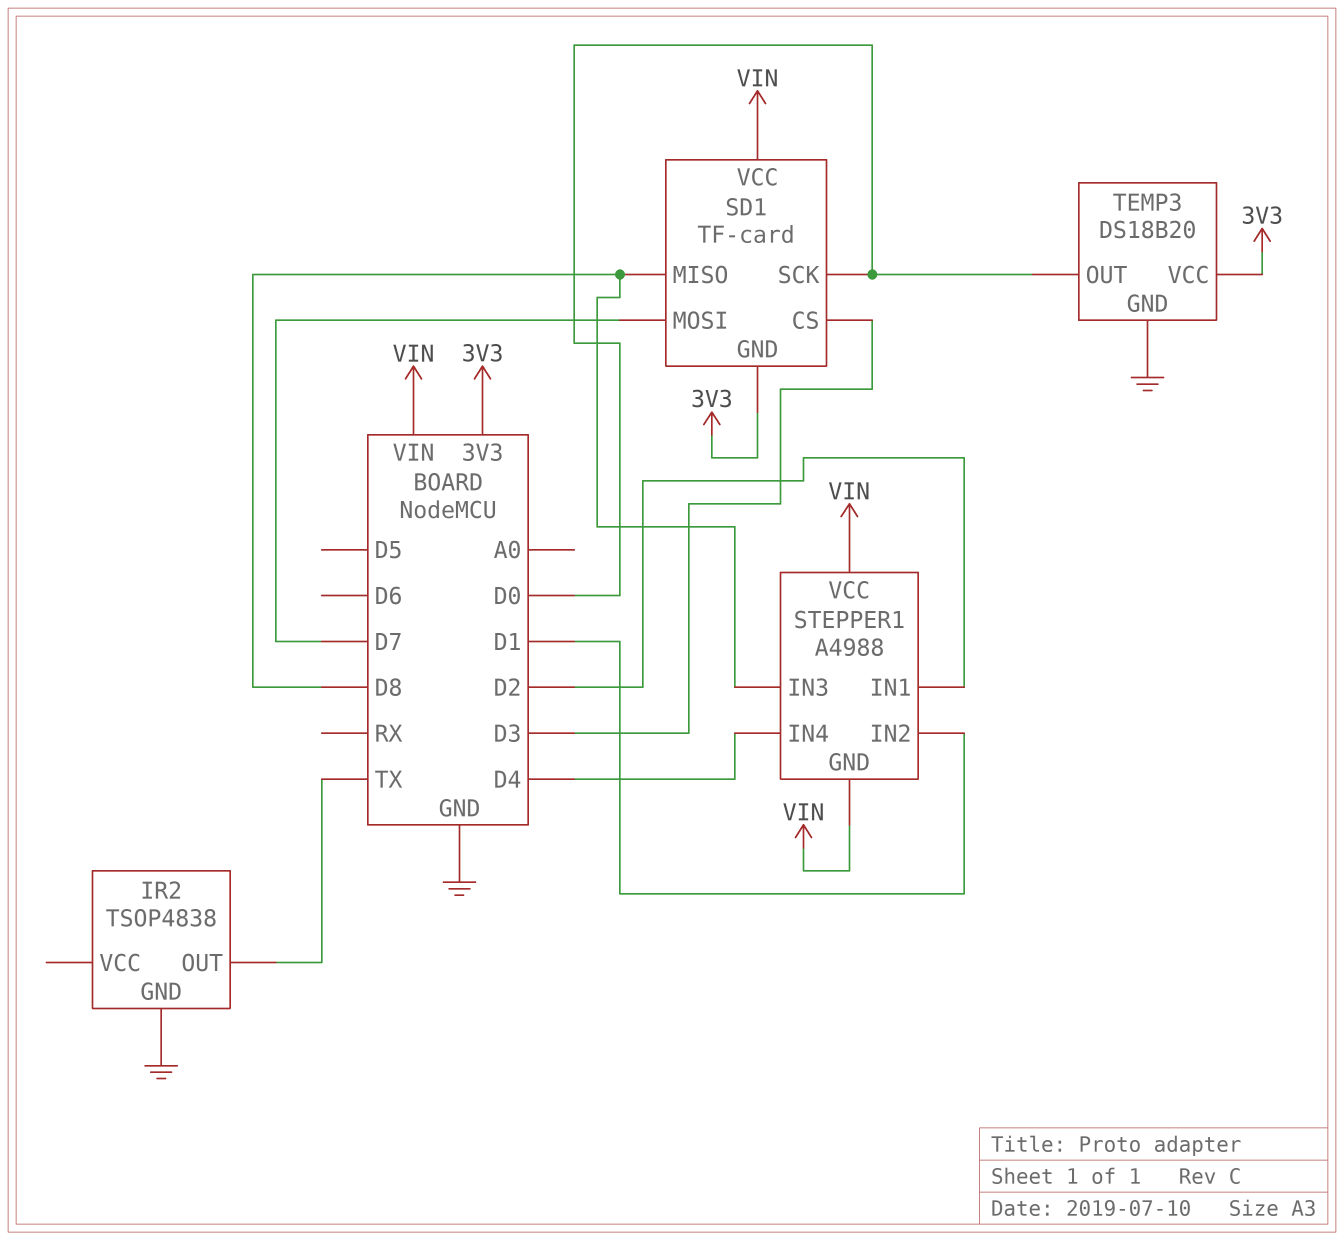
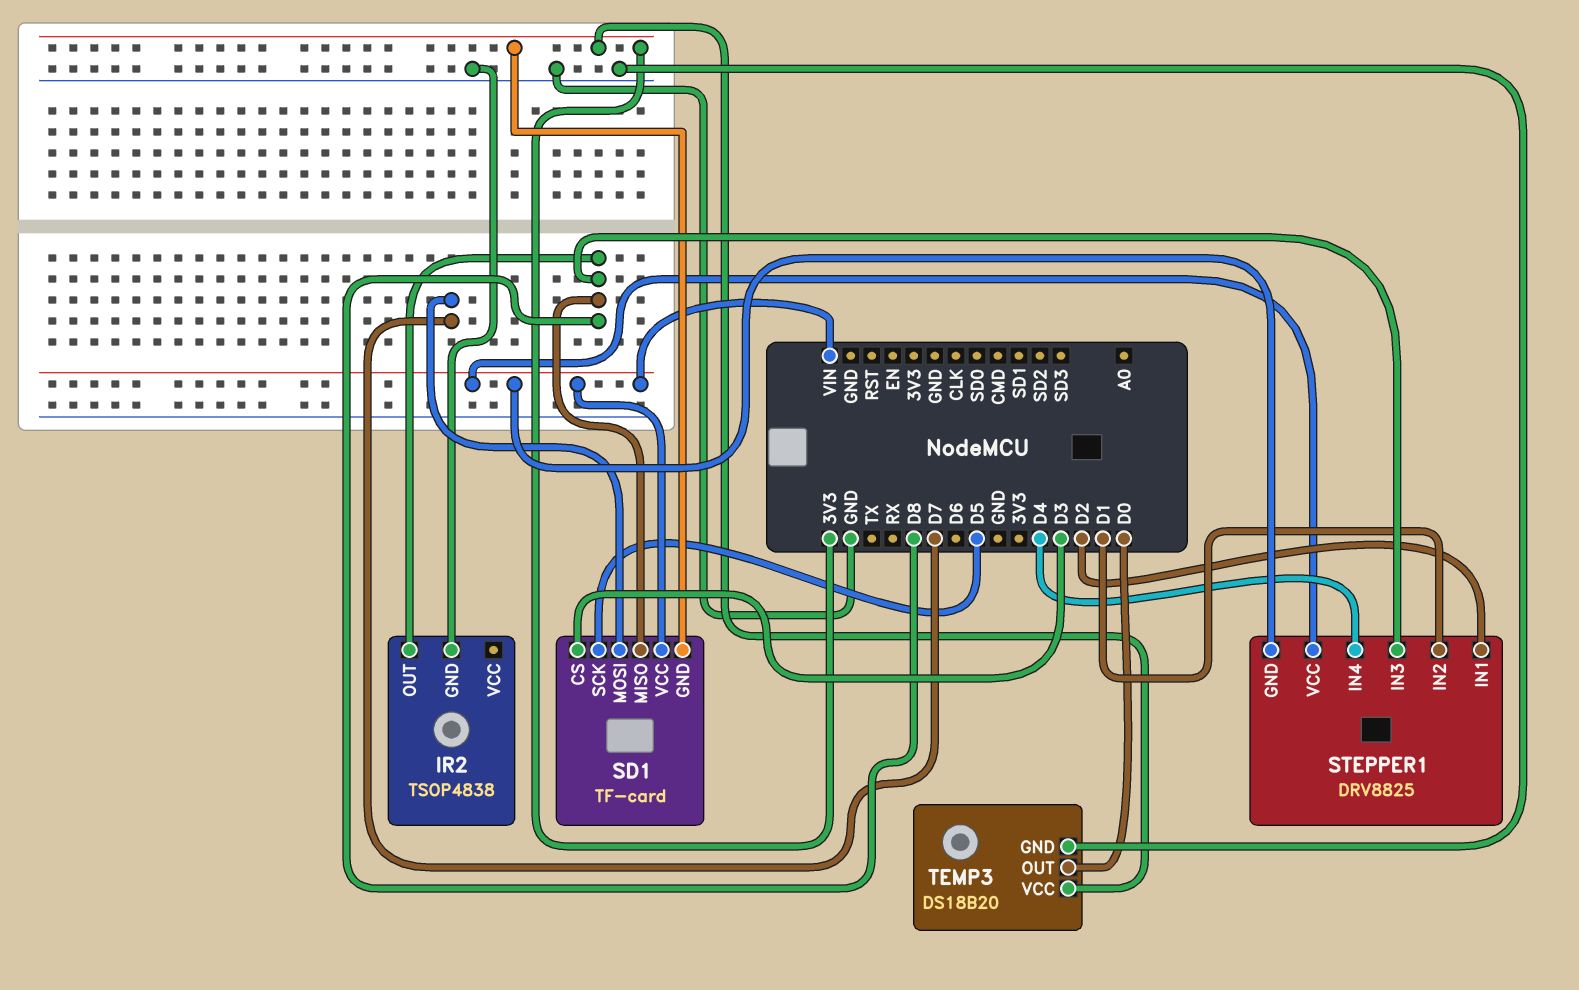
IR2 pin OUT: TX -> D8
SD1 pin SCK: D0 -> D5
STEPPER1: A4988 -> DRV8825

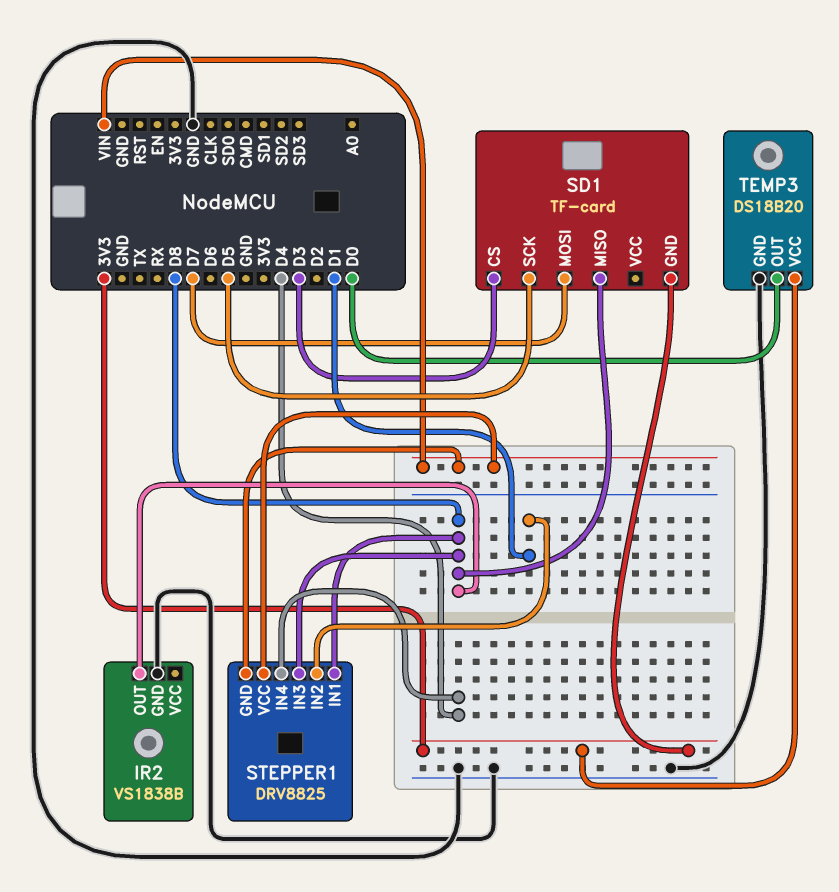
IR2: TSOP4838 -> VS1838B
SD1 pin VCC: VIN -> none
STEPPER1 pin IN1: D2 -> D8

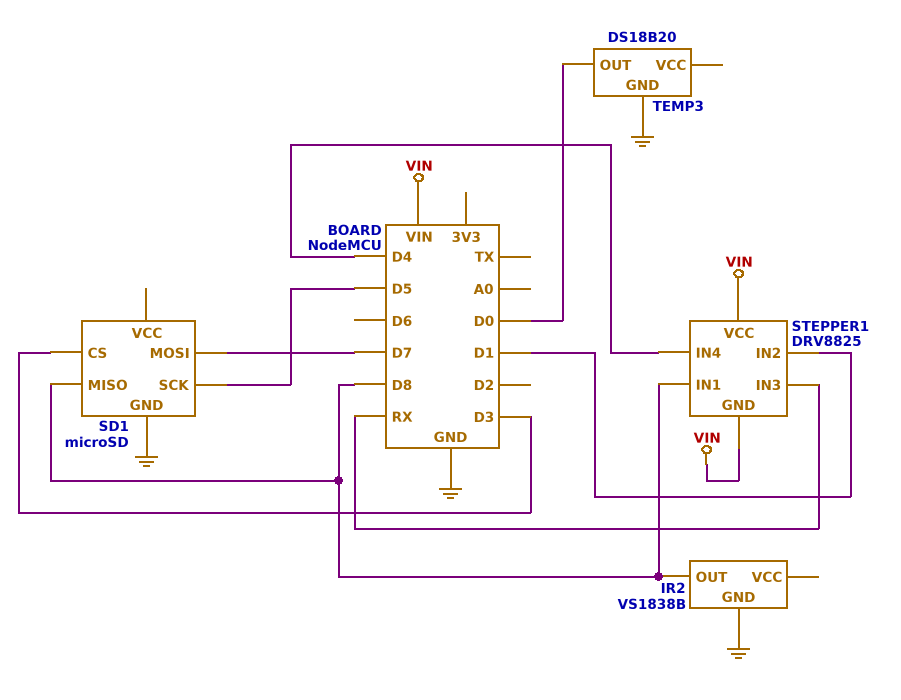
SD1: TF-card -> microSD
SD1 pin GND: 3V3 -> GND
STEPPER1 pin IN3: D8 -> RX
TEMP3 pin VCC: 3V3 -> none

